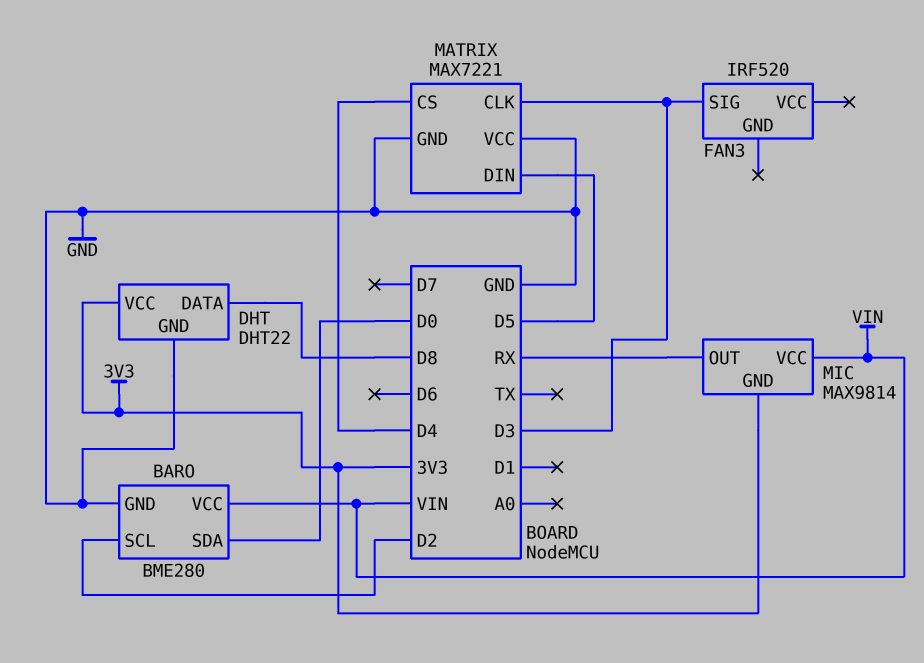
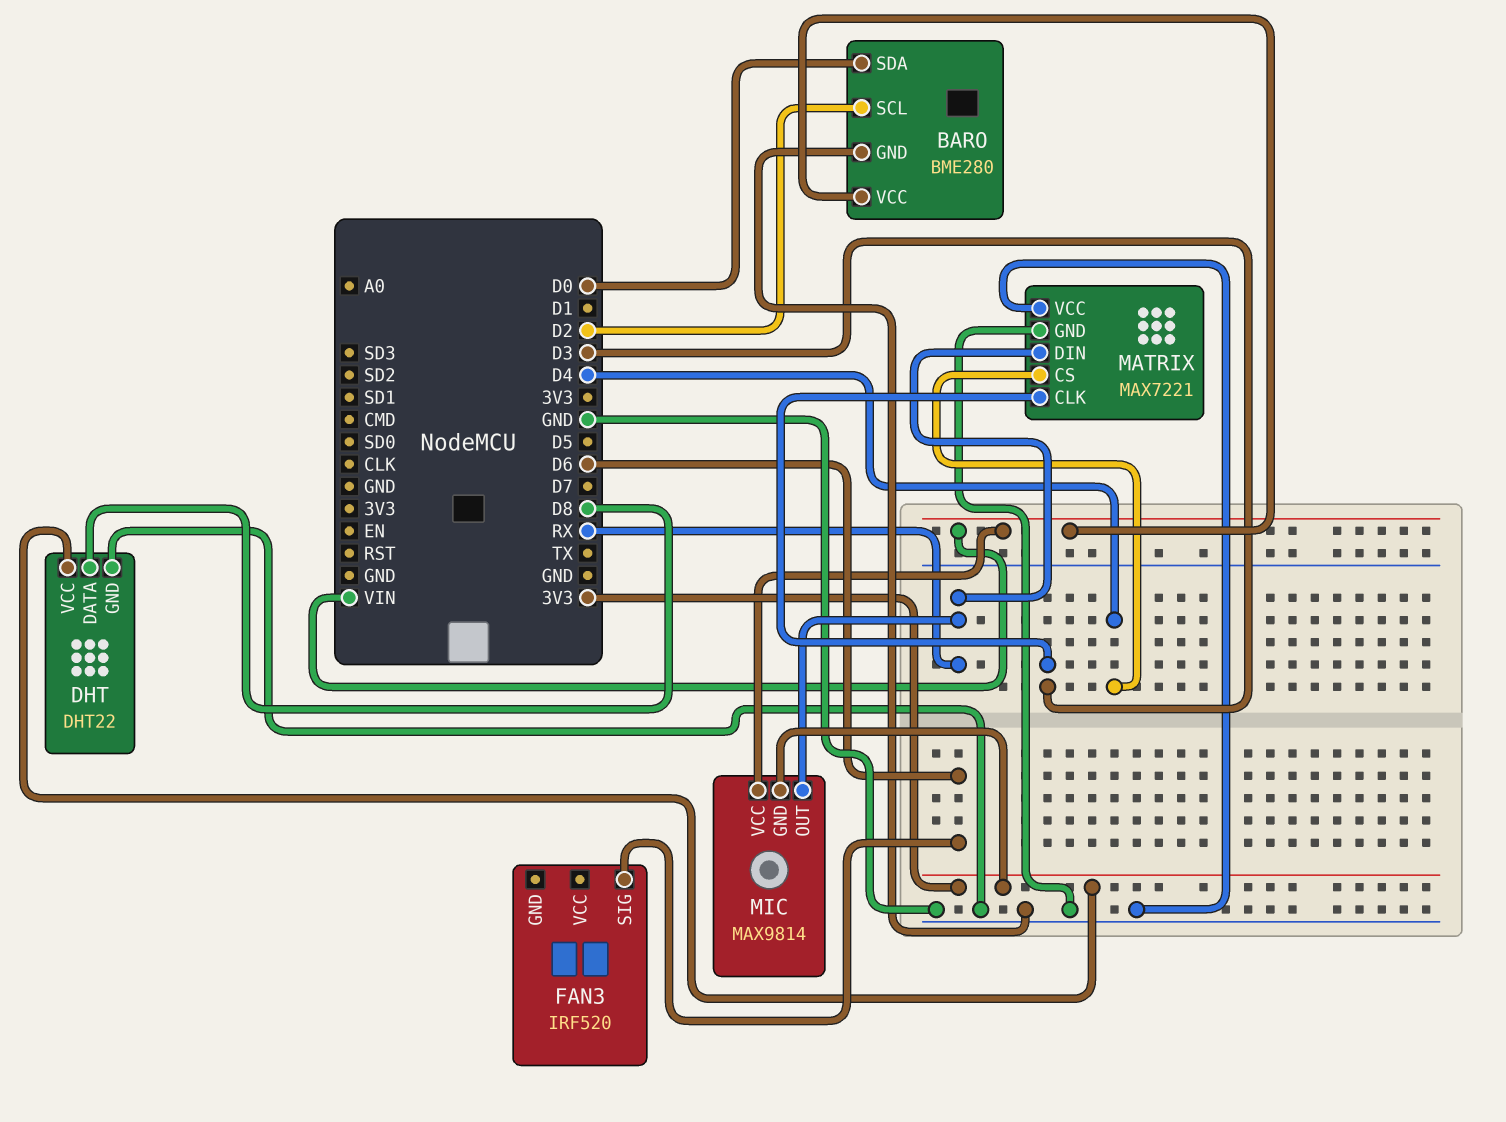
FAN3 pin SIG: D3 -> D6
MATRIX pin DIN: D5 -> RX

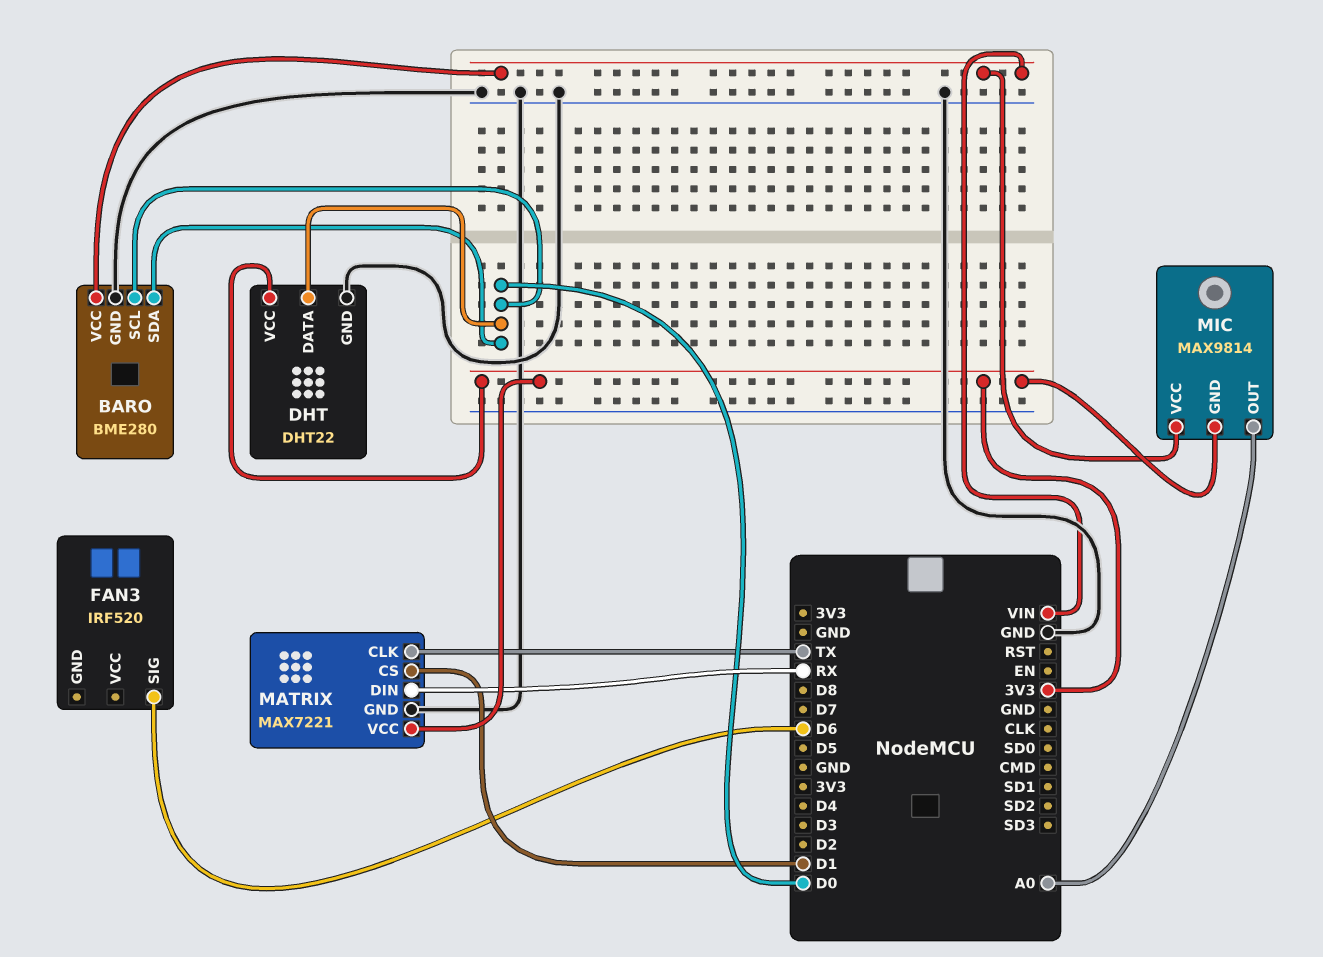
BARO pin SCL: D2 -> D0
DHT pin DATA: D8 -> D0
MATRIX pin CLK: D3 -> TX
MATRIX pin CS: D4 -> D1
MATRIX pin VCC: GND -> 3V3
MIC pin OUT: RX -> A0

